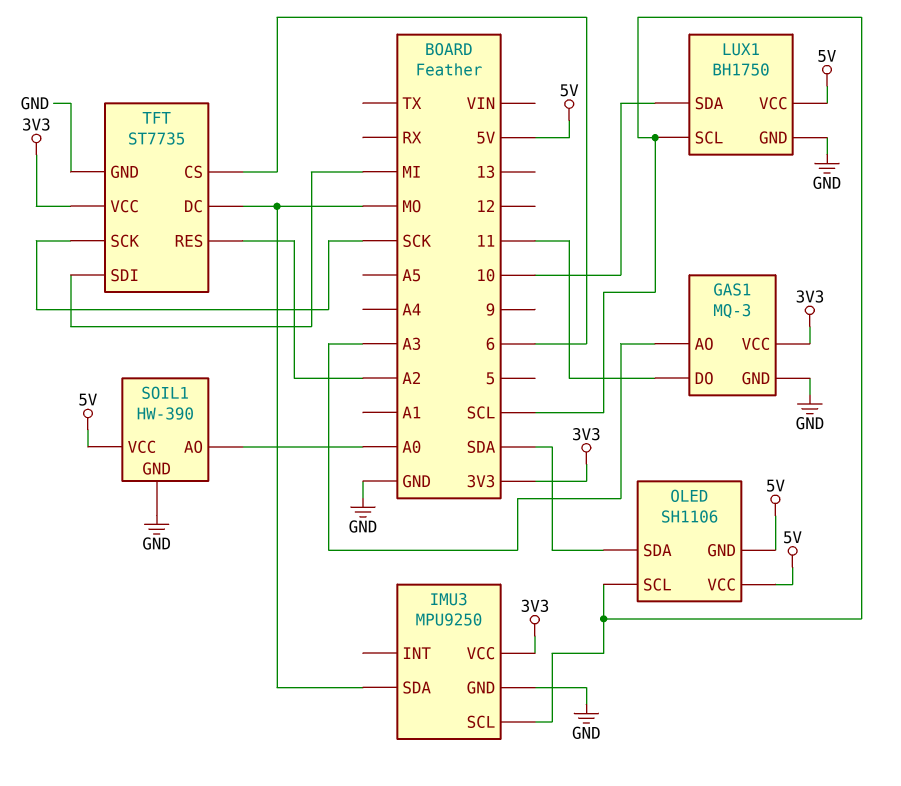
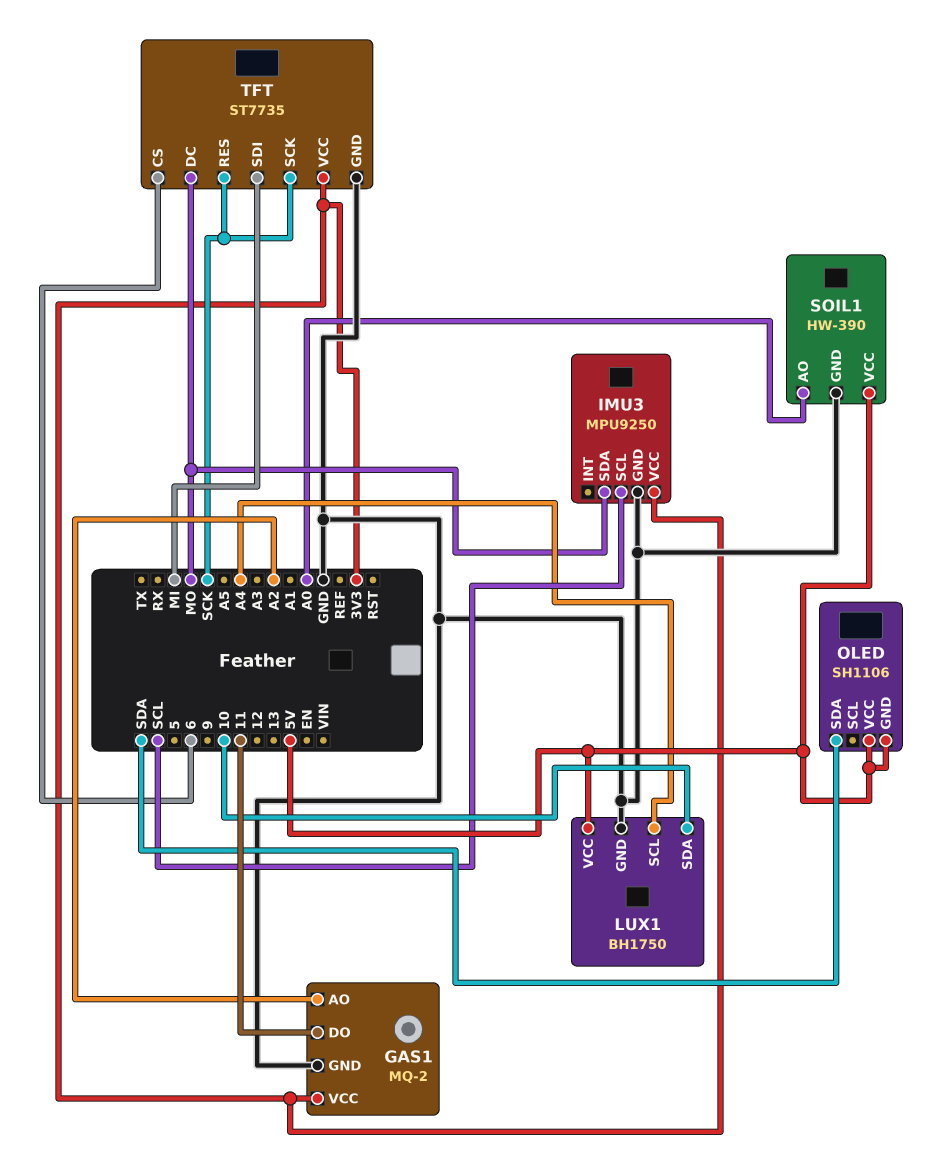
GAS1: MQ-3 -> MQ-2
GAS1 pin AO: A3 -> A2
LUX1 pin SCL: SCL -> A4
OLED pin SCL: SCL -> none
TFT pin RES: A2 -> SCK

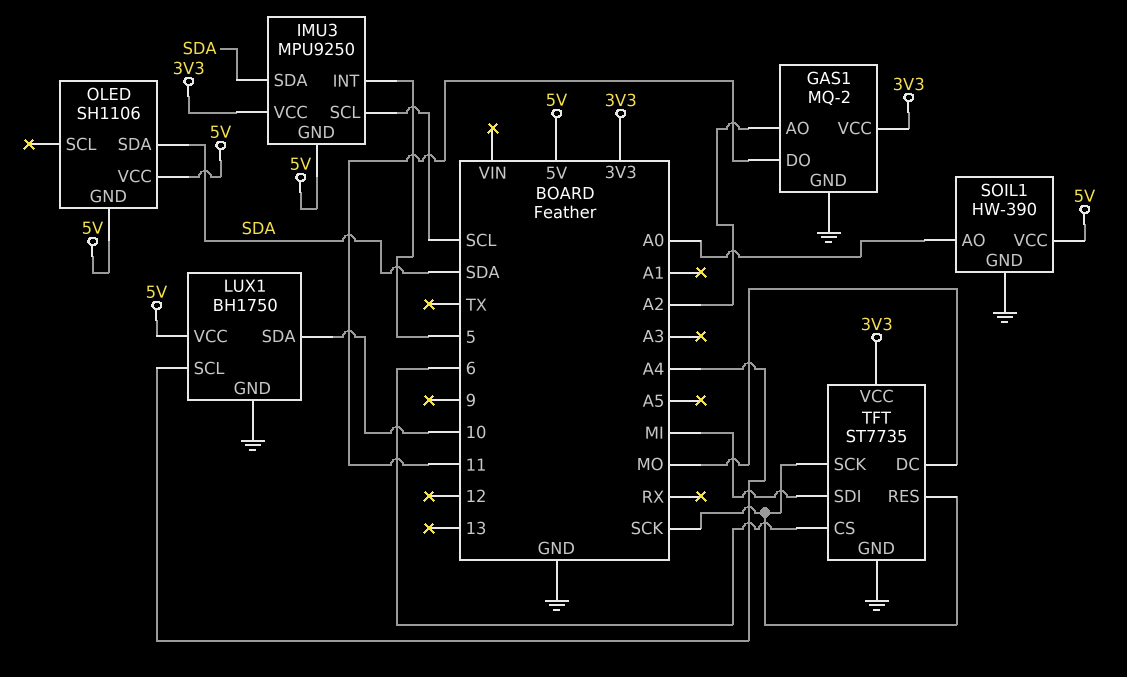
IMU3 pin GND: GND -> 5V
IMU3 pin INT: none -> 5
IMU3 pin SDA: MO -> SDA

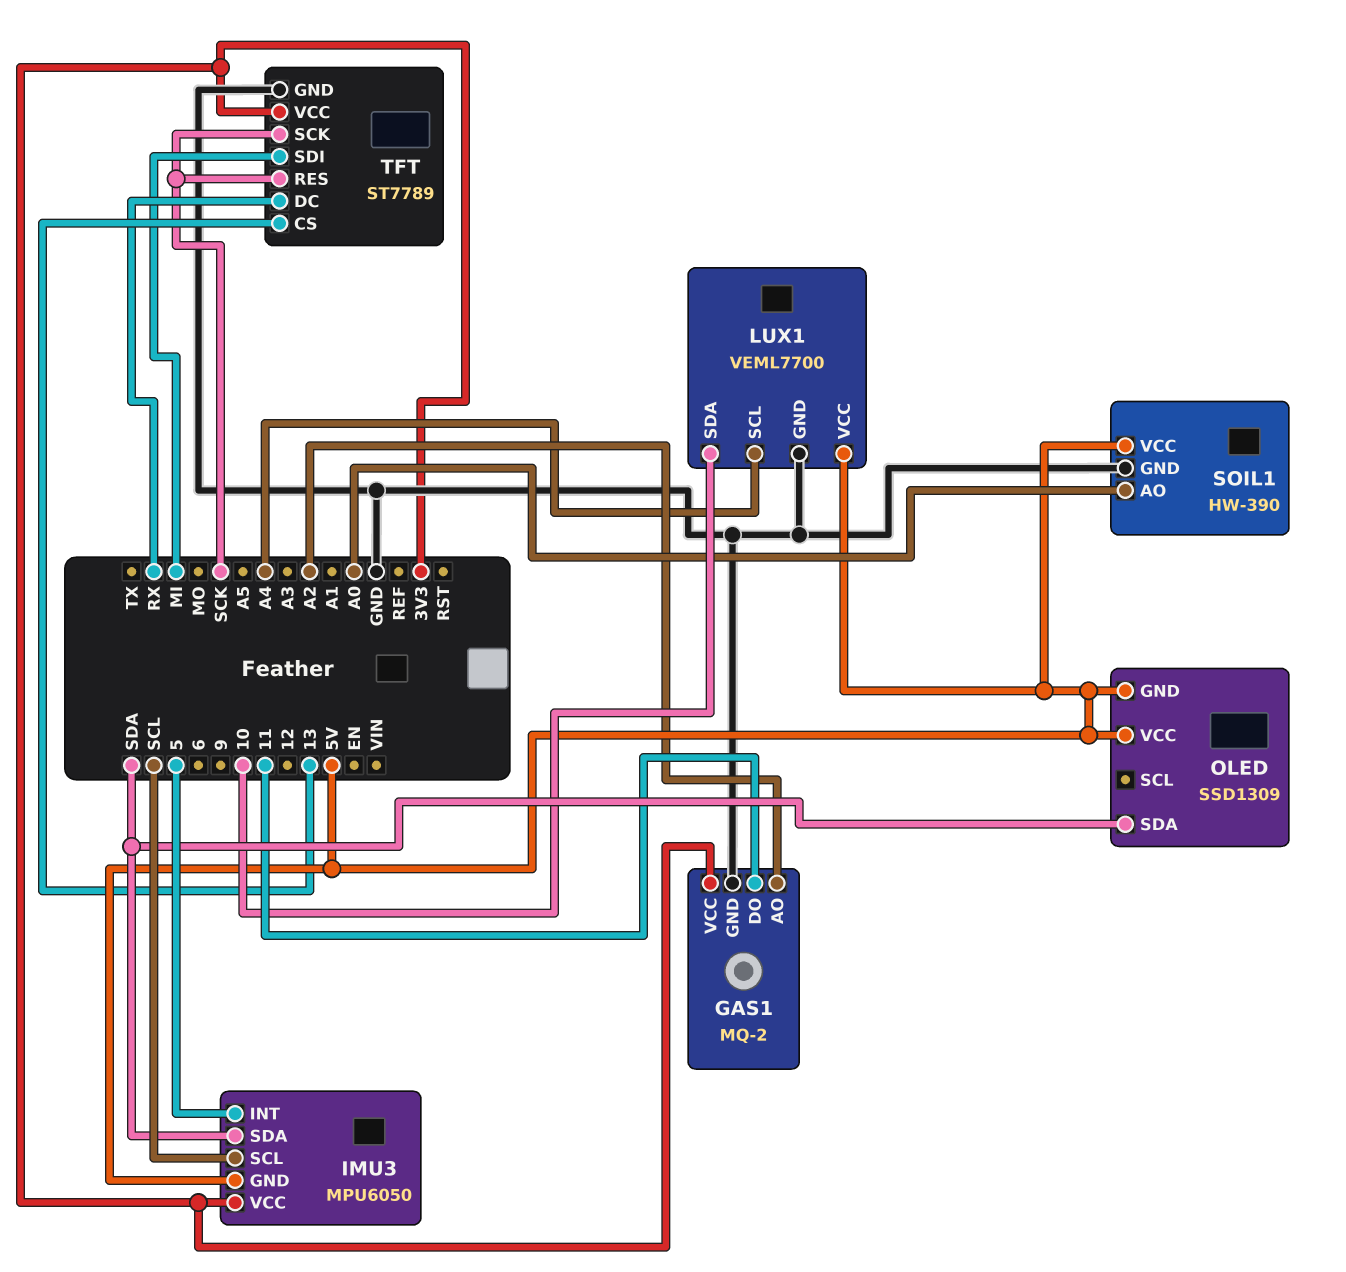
IMU3: MPU9250 -> MPU6050
LUX1: BH1750 -> VEML7700
OLED: SH1106 -> SSD1309
TFT: ST7735 -> ST7789
TFT pin CS: 6 -> 13
TFT pin DC: MO -> RX

